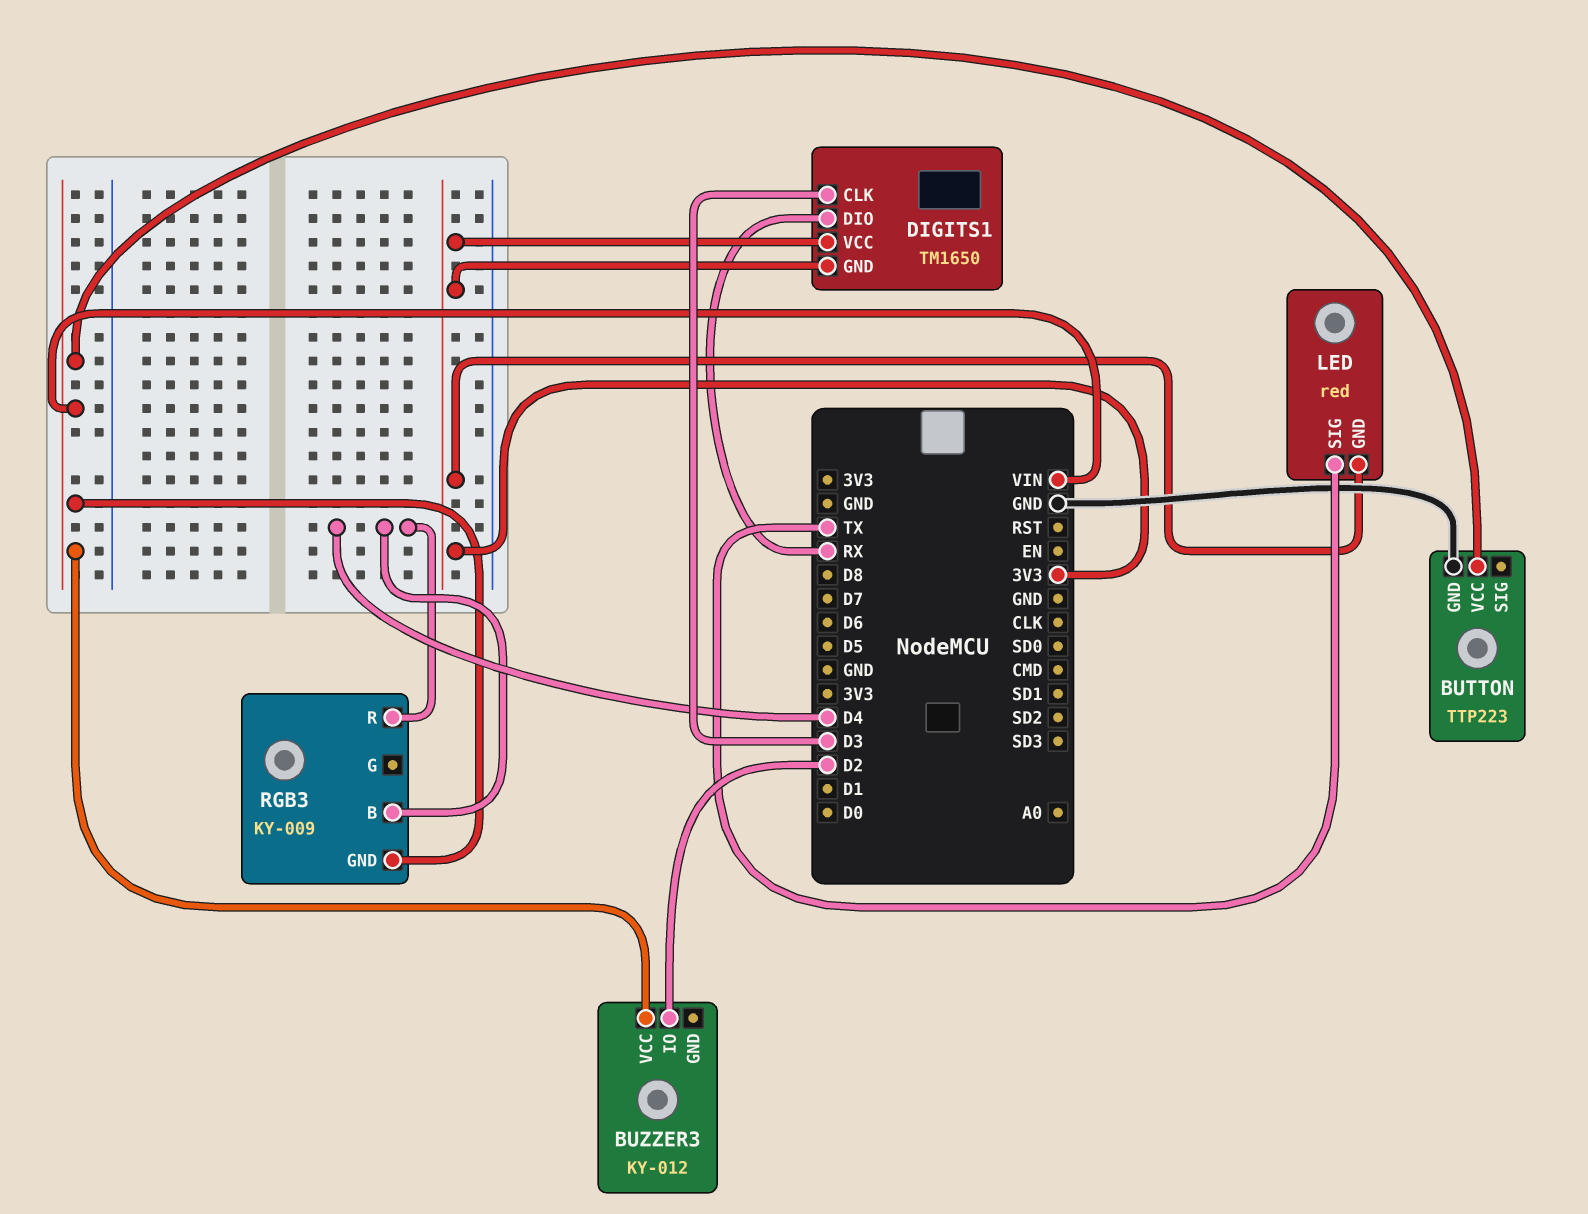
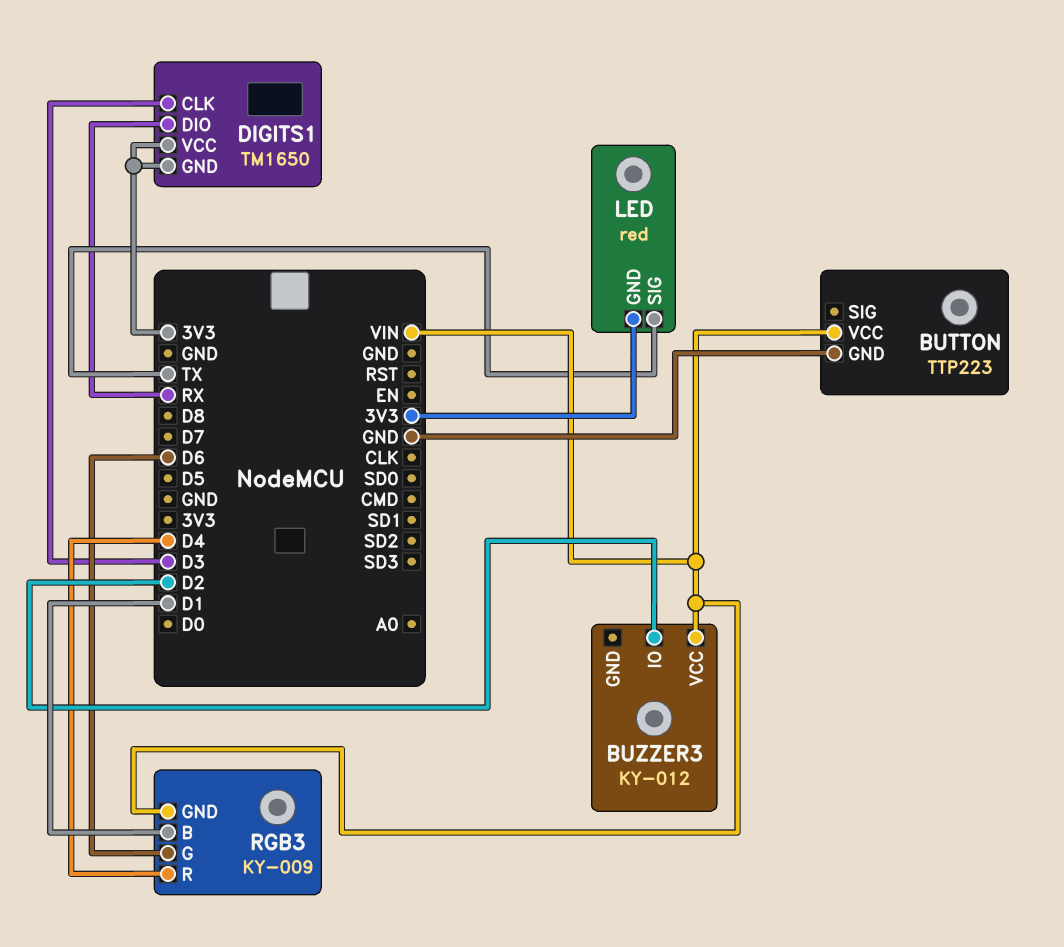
RGB3 pin B: D4 -> D1
RGB3 pin G: none -> D6

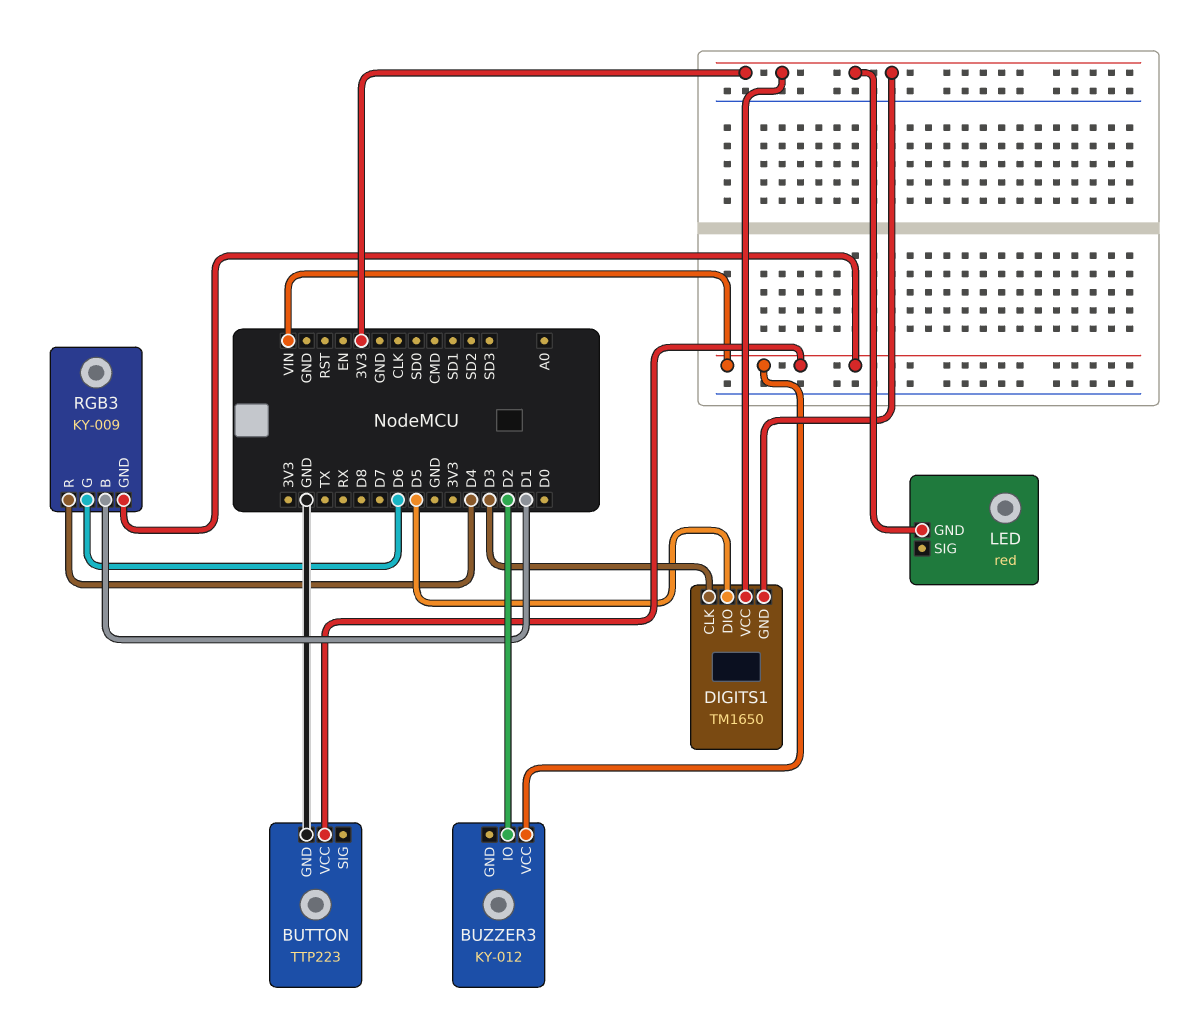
DIGITS1 pin DIO: RX -> D5
LED pin SIG: TX -> none

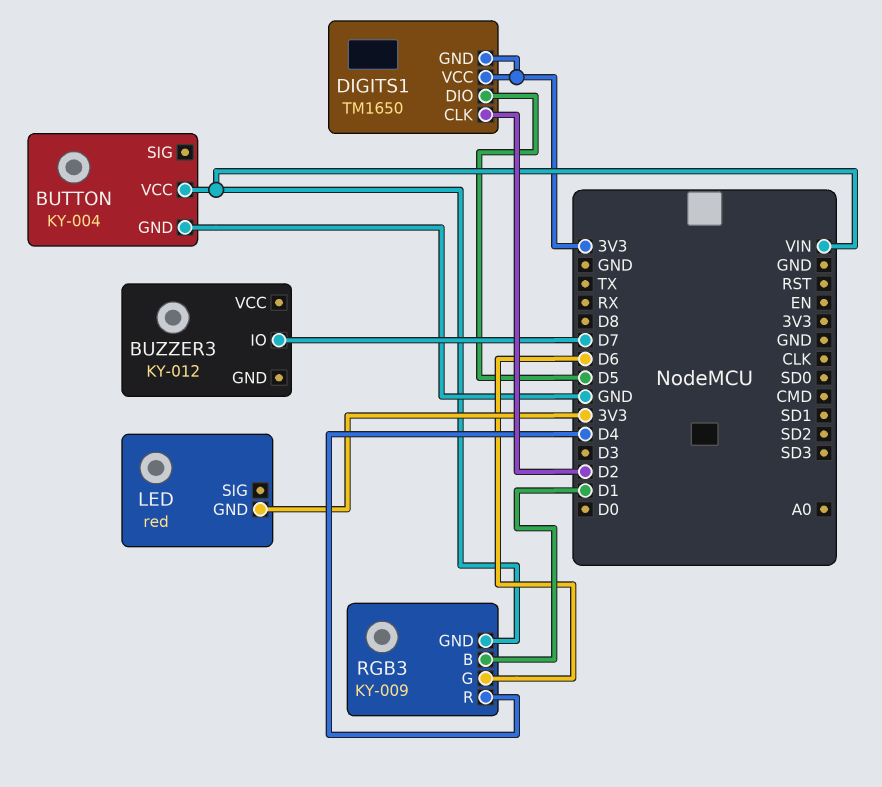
BUTTON: TTP223 -> KY-004
BUZZER3 pin IO: D2 -> D7
BUZZER3 pin VCC: VIN -> none
DIGITS1 pin CLK: D3 -> D2

